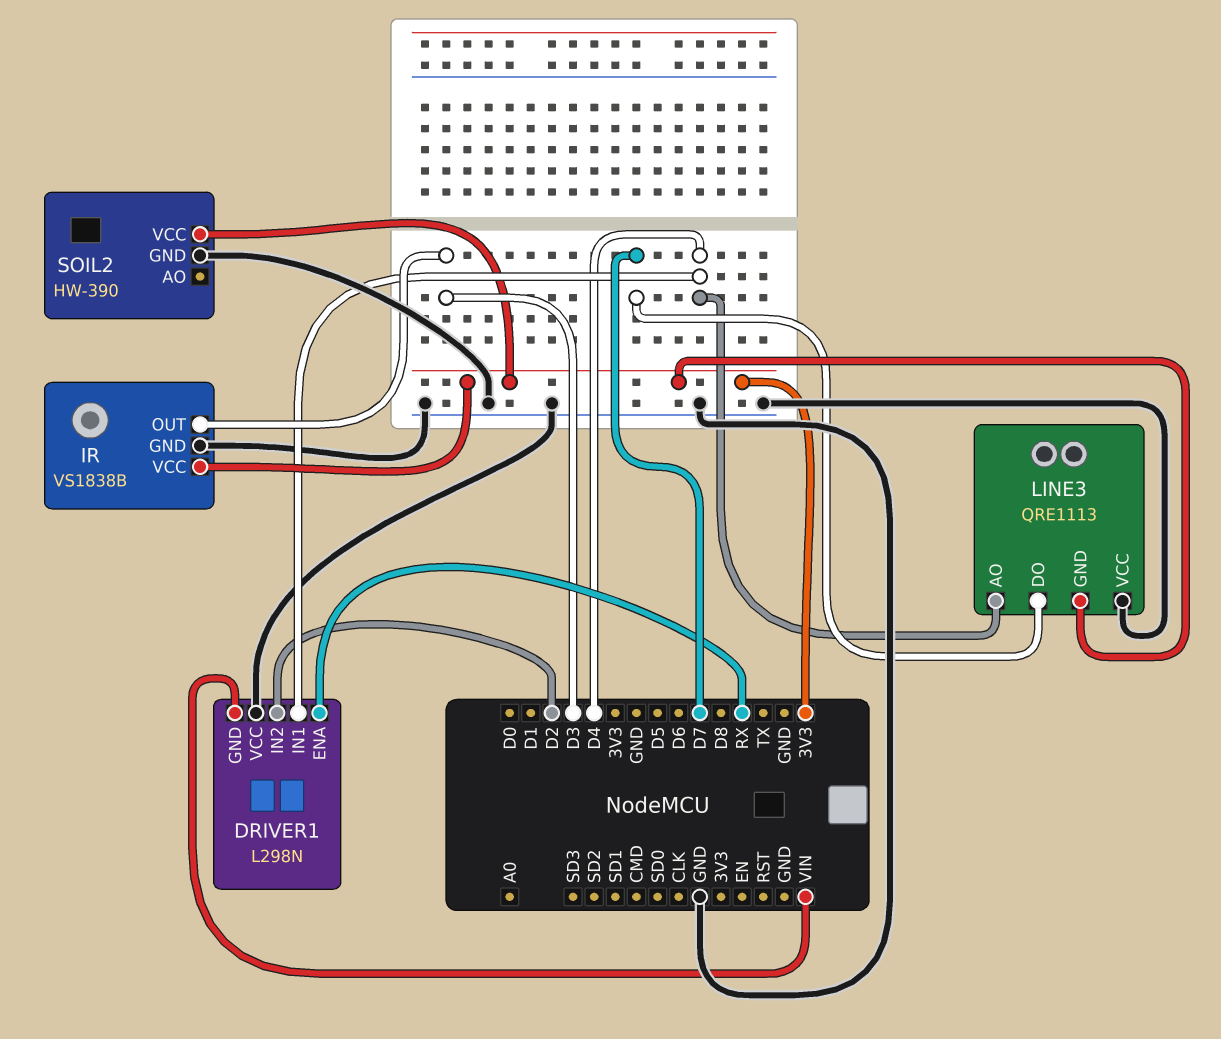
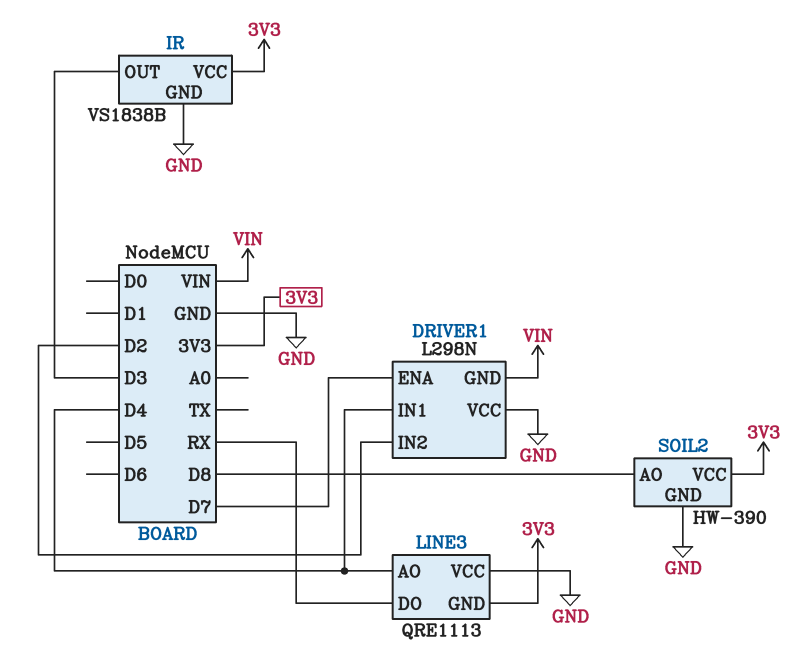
DRIVER1 pin ENA: RX -> D7
LINE3 pin DO: D7 -> RX
SOIL2 pin AO: none -> D8

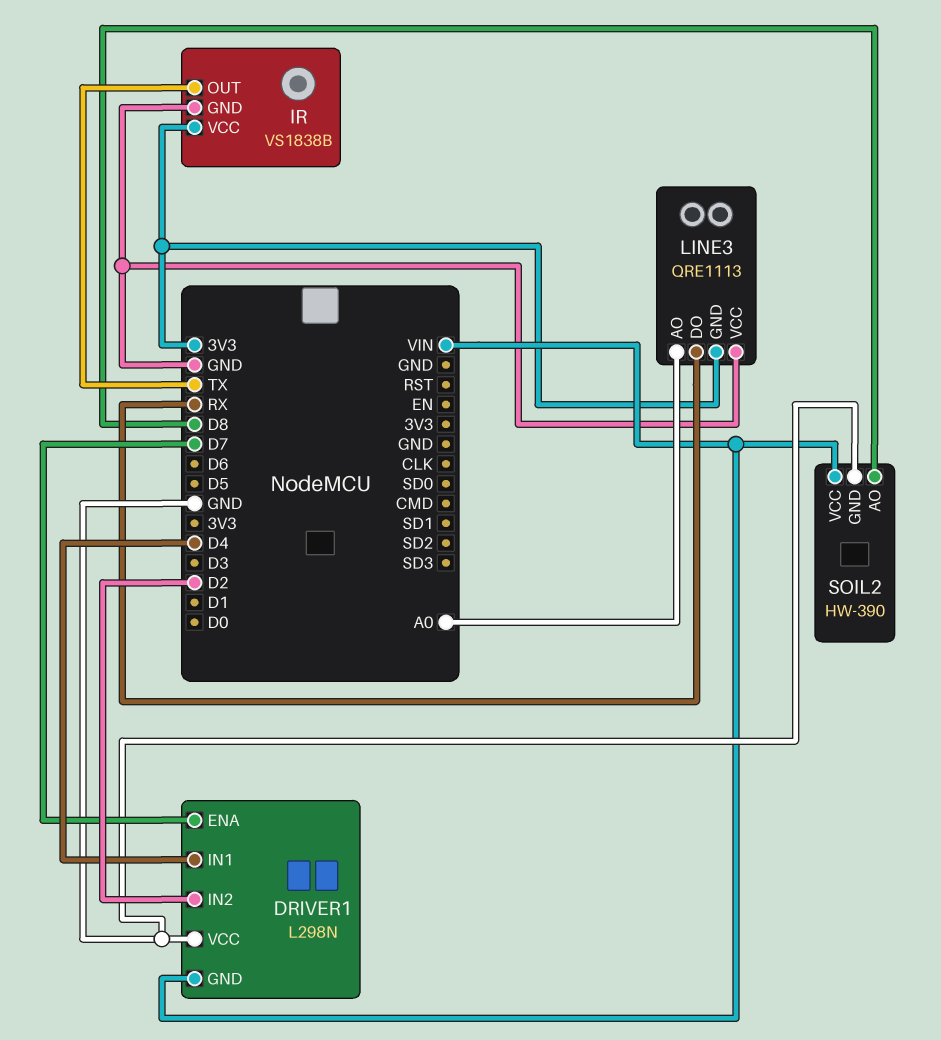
IR pin OUT: D3 -> TX
LINE3 pin AO: D4 -> A0
SOIL2 pin VCC: 3V3 -> VIN

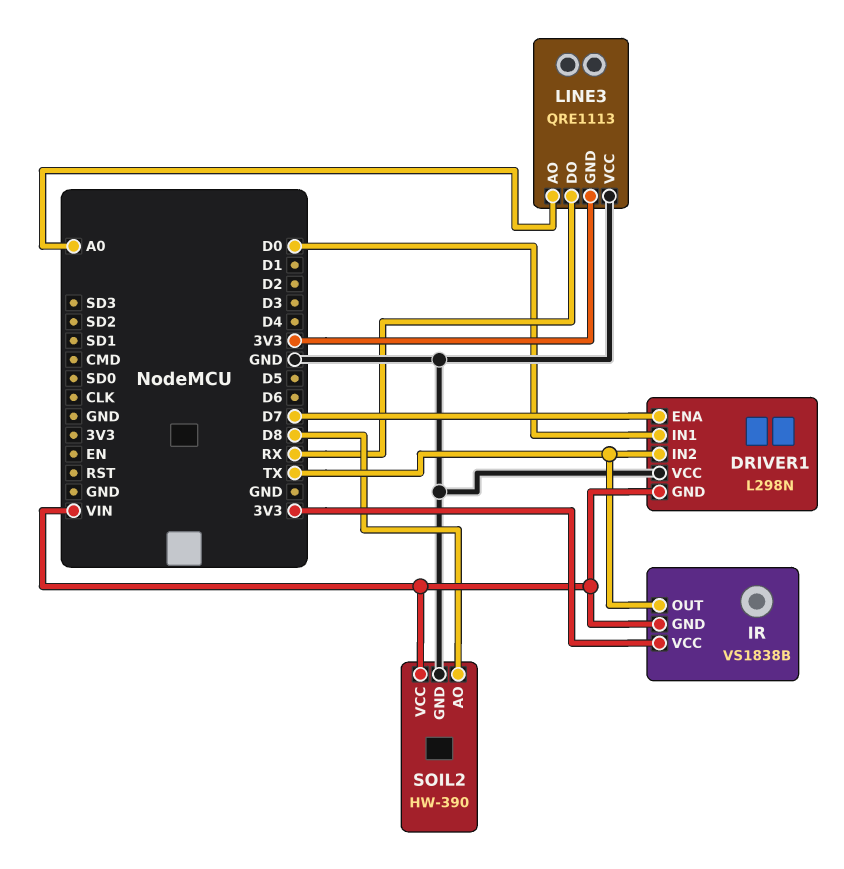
DRIVER1 pin IN1: D4 -> D0
DRIVER1 pin IN2: D2 -> TX
IR pin GND: GND -> VIN

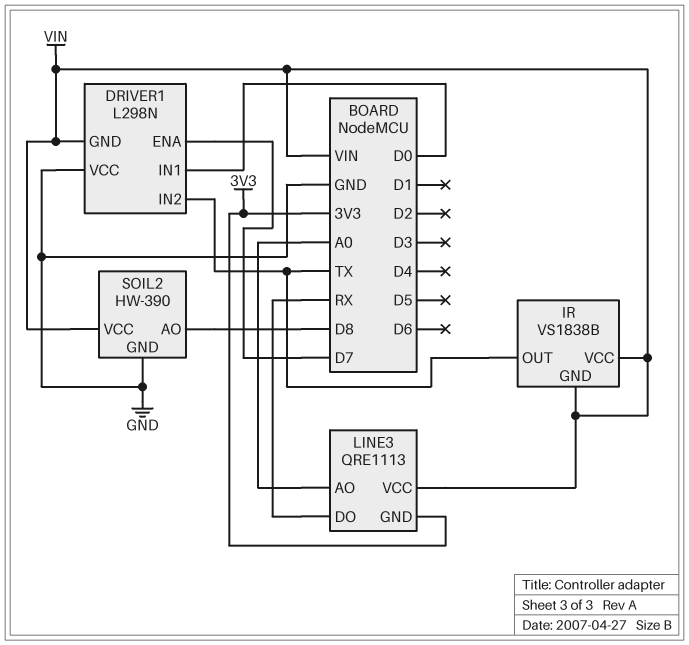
IR pin VCC: 3V3 -> VIN
LINE3 pin VCC: GND -> VIN

